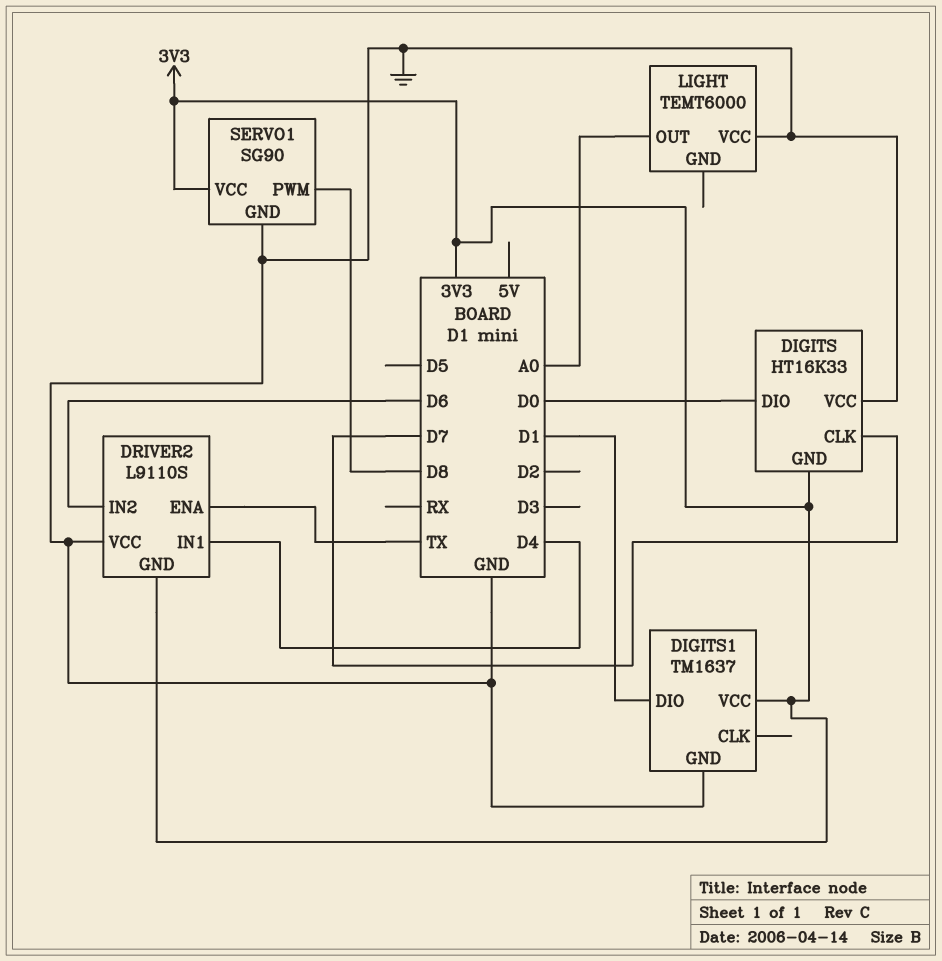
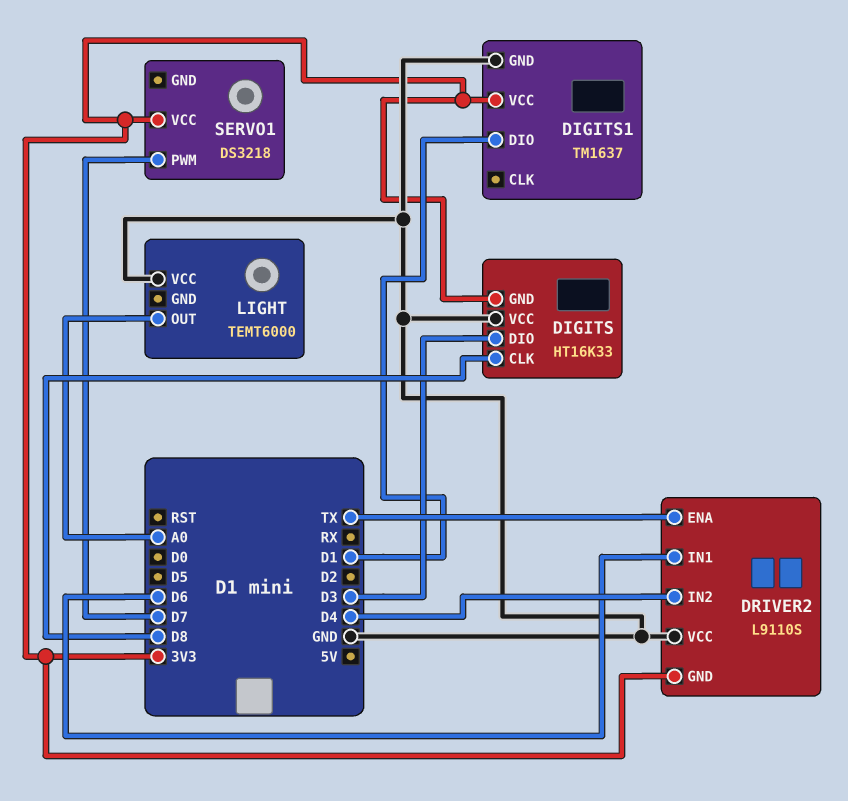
DIGITS pin CLK: D7 -> D8
DIGITS pin DIO: D0 -> D3
DRIVER2 pin IN1: D4 -> D6
DRIVER2 pin IN2: D6 -> D4
SERVO1: SG90 -> DS3218
SERVO1 pin GND: GND -> none
SERVO1 pin PWM: D8 -> D7

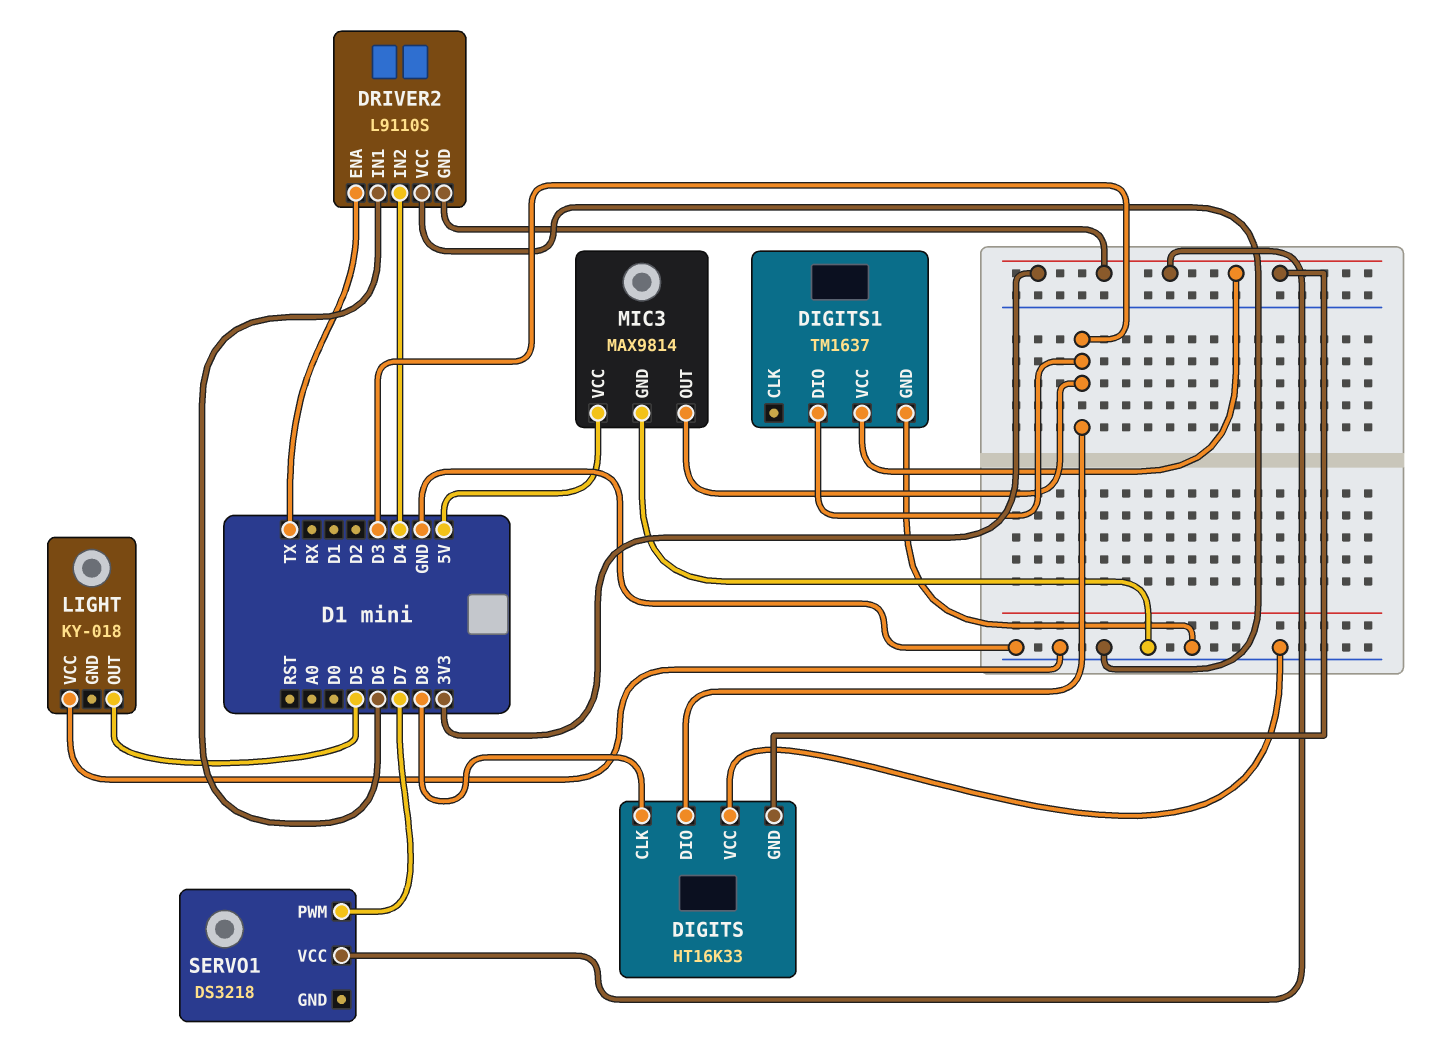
DIGITS1 pin DIO: D1 -> D3
LIGHT: TEMT6000 -> KY-018
LIGHT pin OUT: A0 -> D5
MIC3: none -> MAX9814
MIC3 pin GND: none -> GND
MIC3 pin OUT: none -> D3
MIC3 pin VCC: none -> 5V

